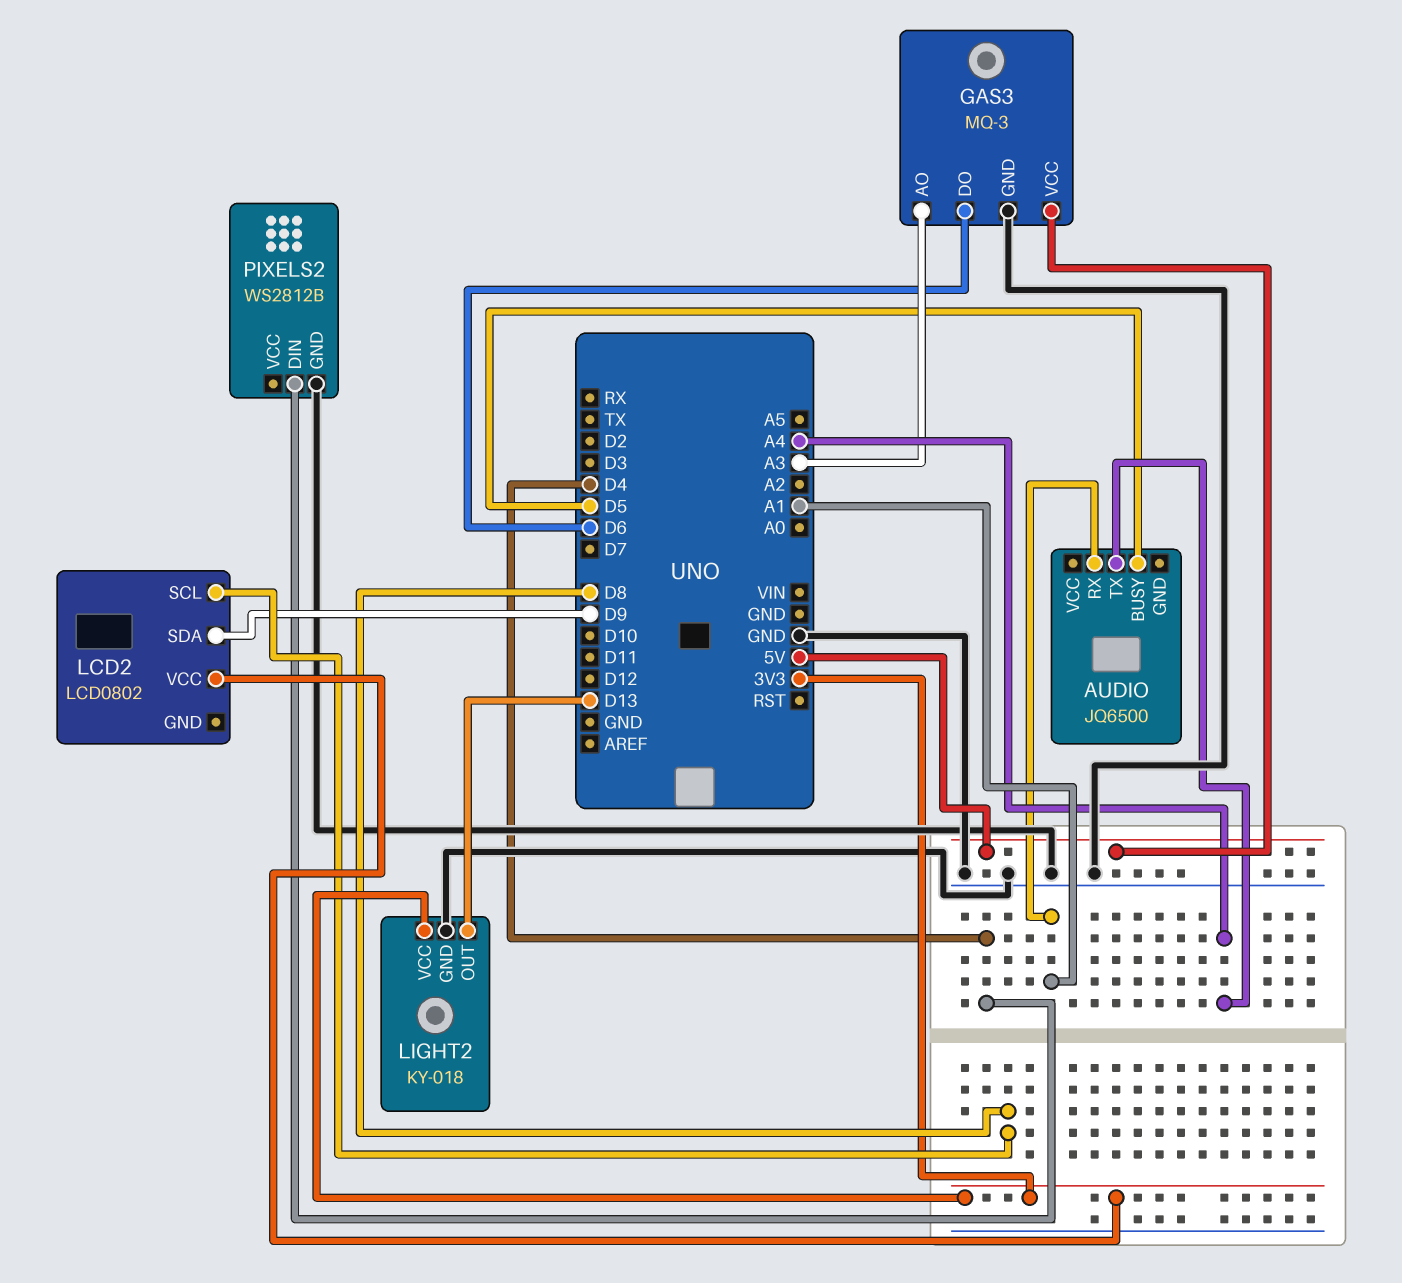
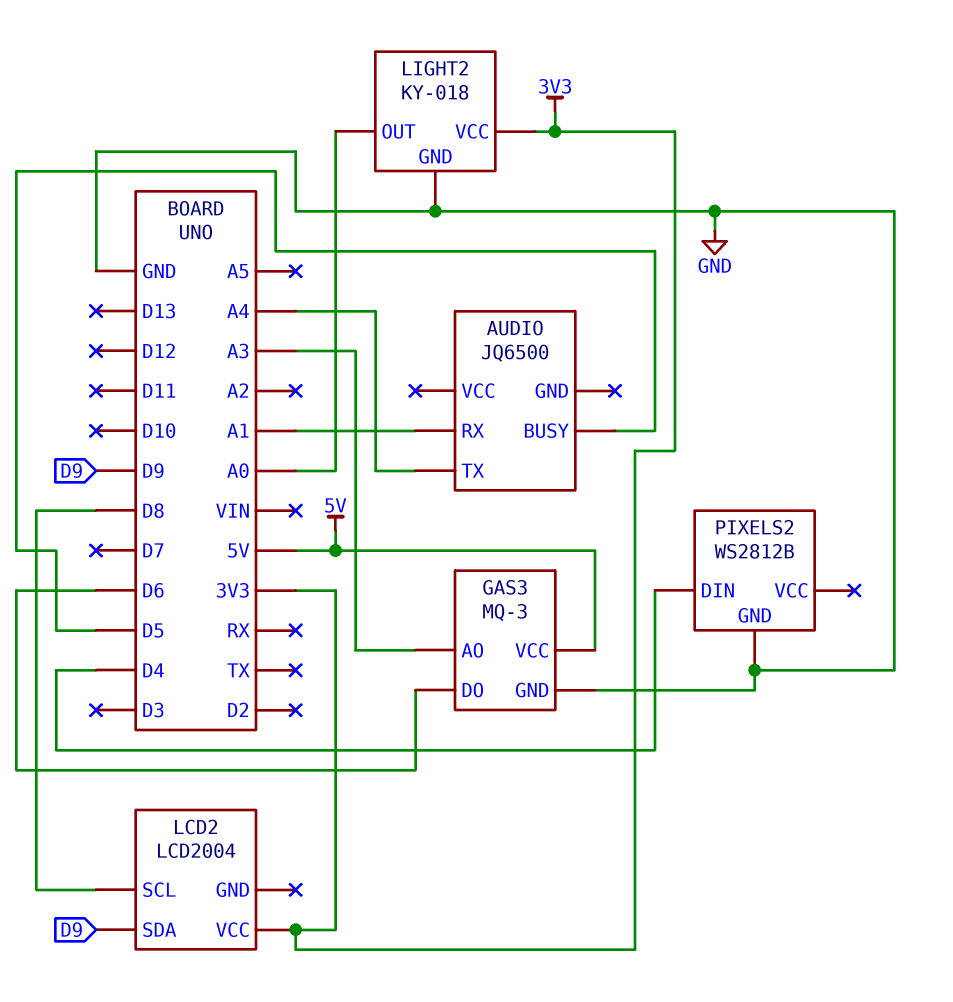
LCD2: LCD0802 -> LCD2004
LIGHT2 pin OUT: D13 -> A0

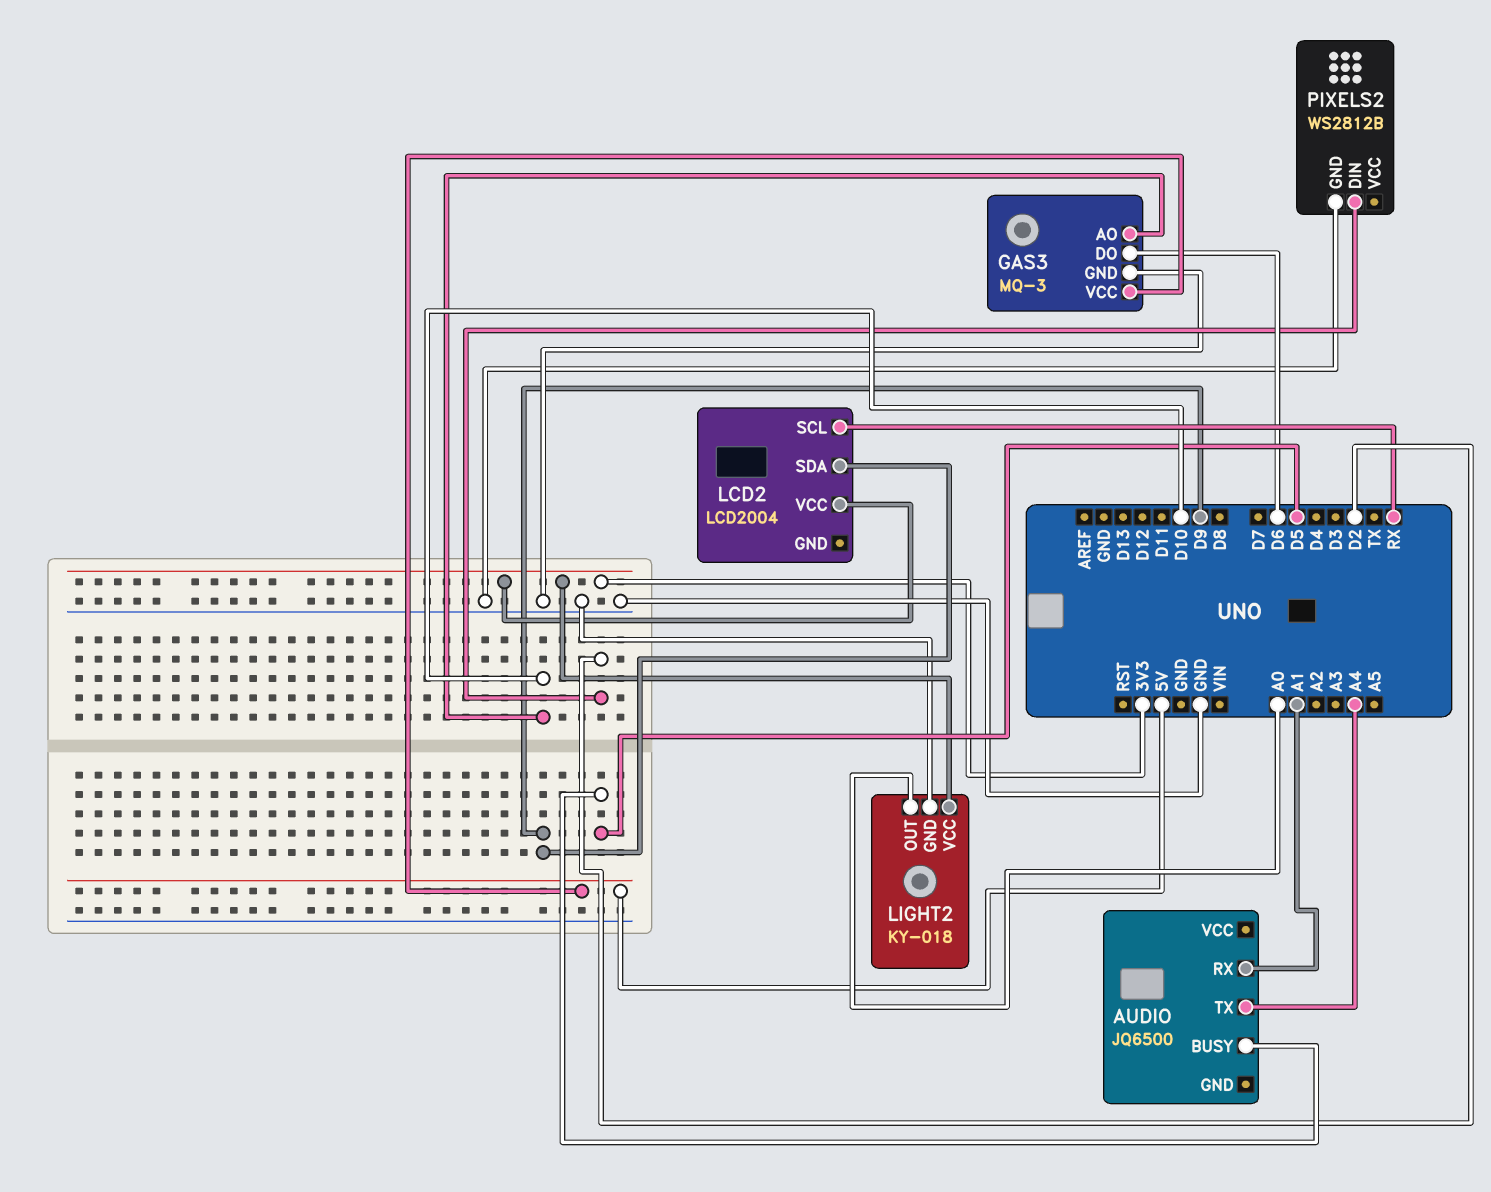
GAS3 pin AO: A3 -> D10
LCD2 pin SCL: D8 -> RX
PIXELS2 pin DIN: D4 -> D2

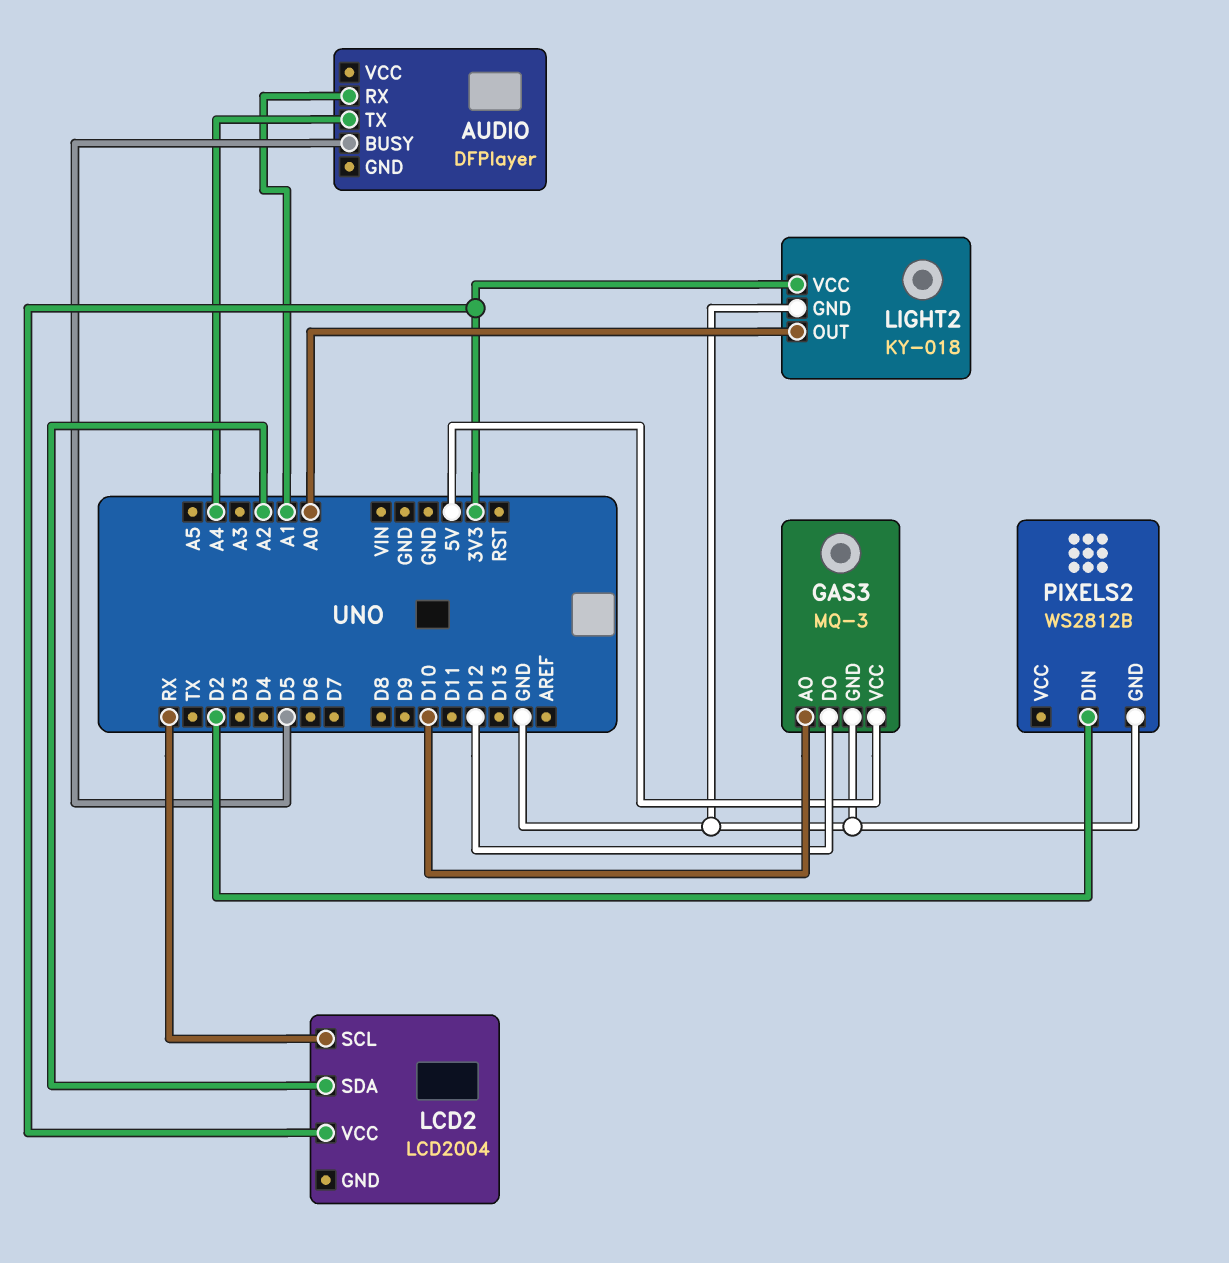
AUDIO: JQ6500 -> DFPlayer
GAS3 pin DO: D6 -> D12
LCD2 pin SDA: D9 -> A2

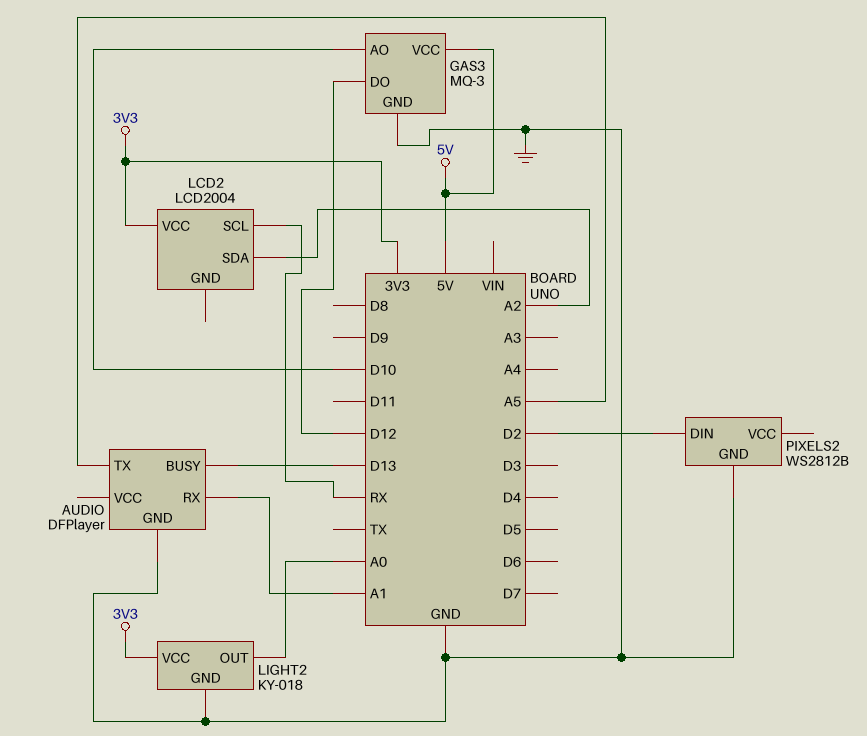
AUDIO pin BUSY: D5 -> D13
AUDIO pin GND: none -> GND
AUDIO pin TX: A4 -> A5

